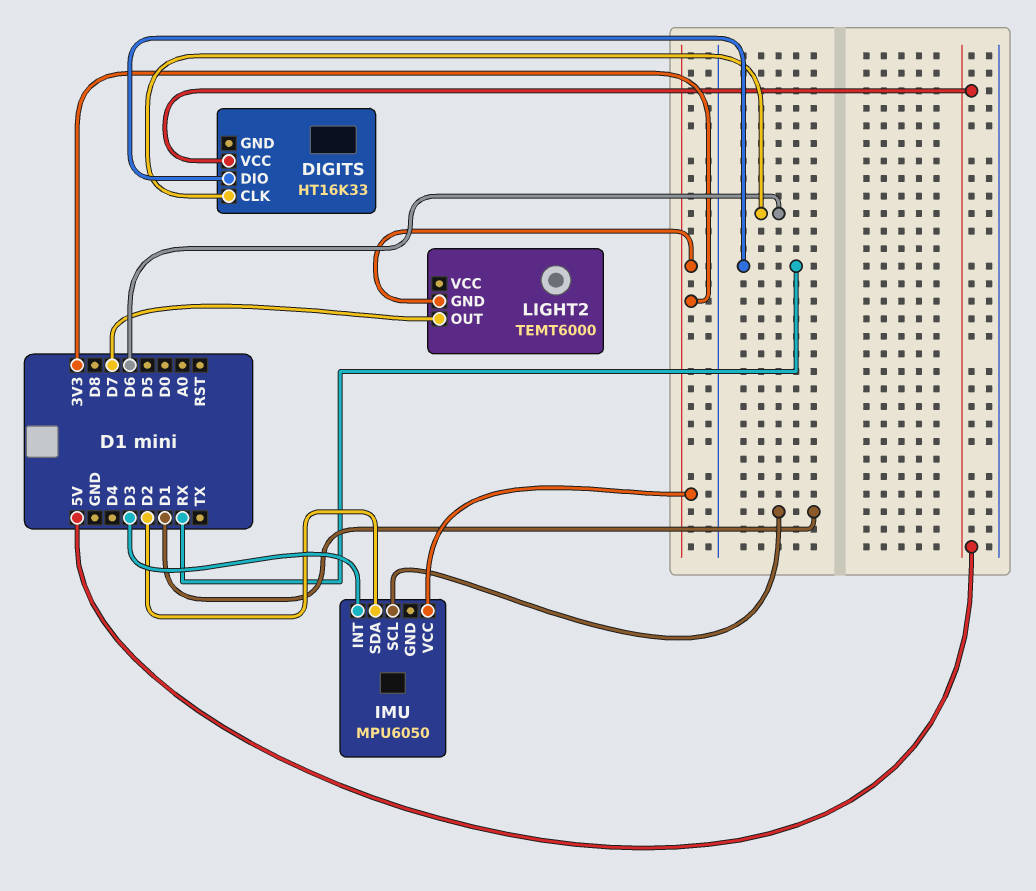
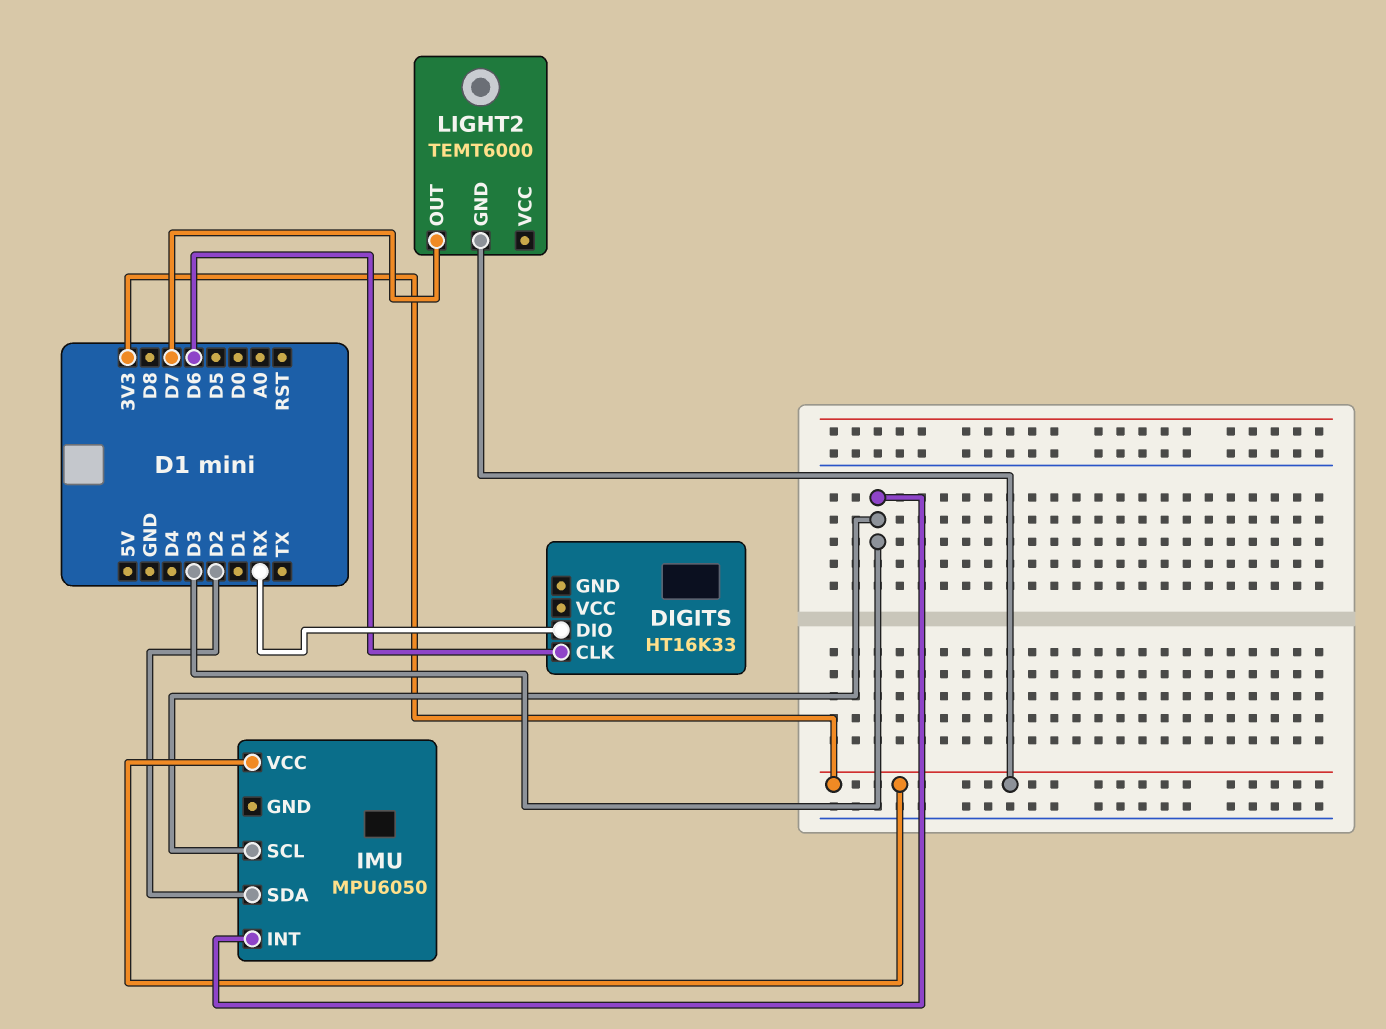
DIGITS pin VCC: 5V -> none
IMU pin SCL: D1 -> D3

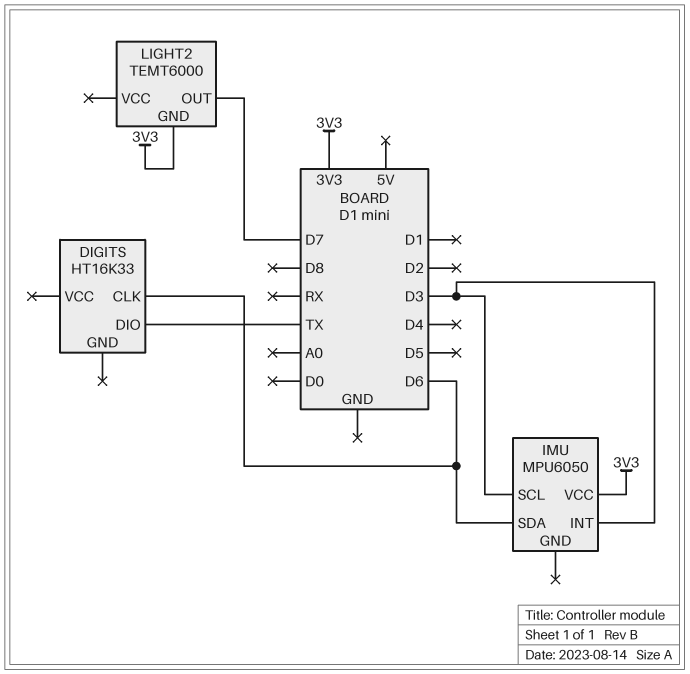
DIGITS pin DIO: RX -> TX
IMU pin SDA: D2 -> D6

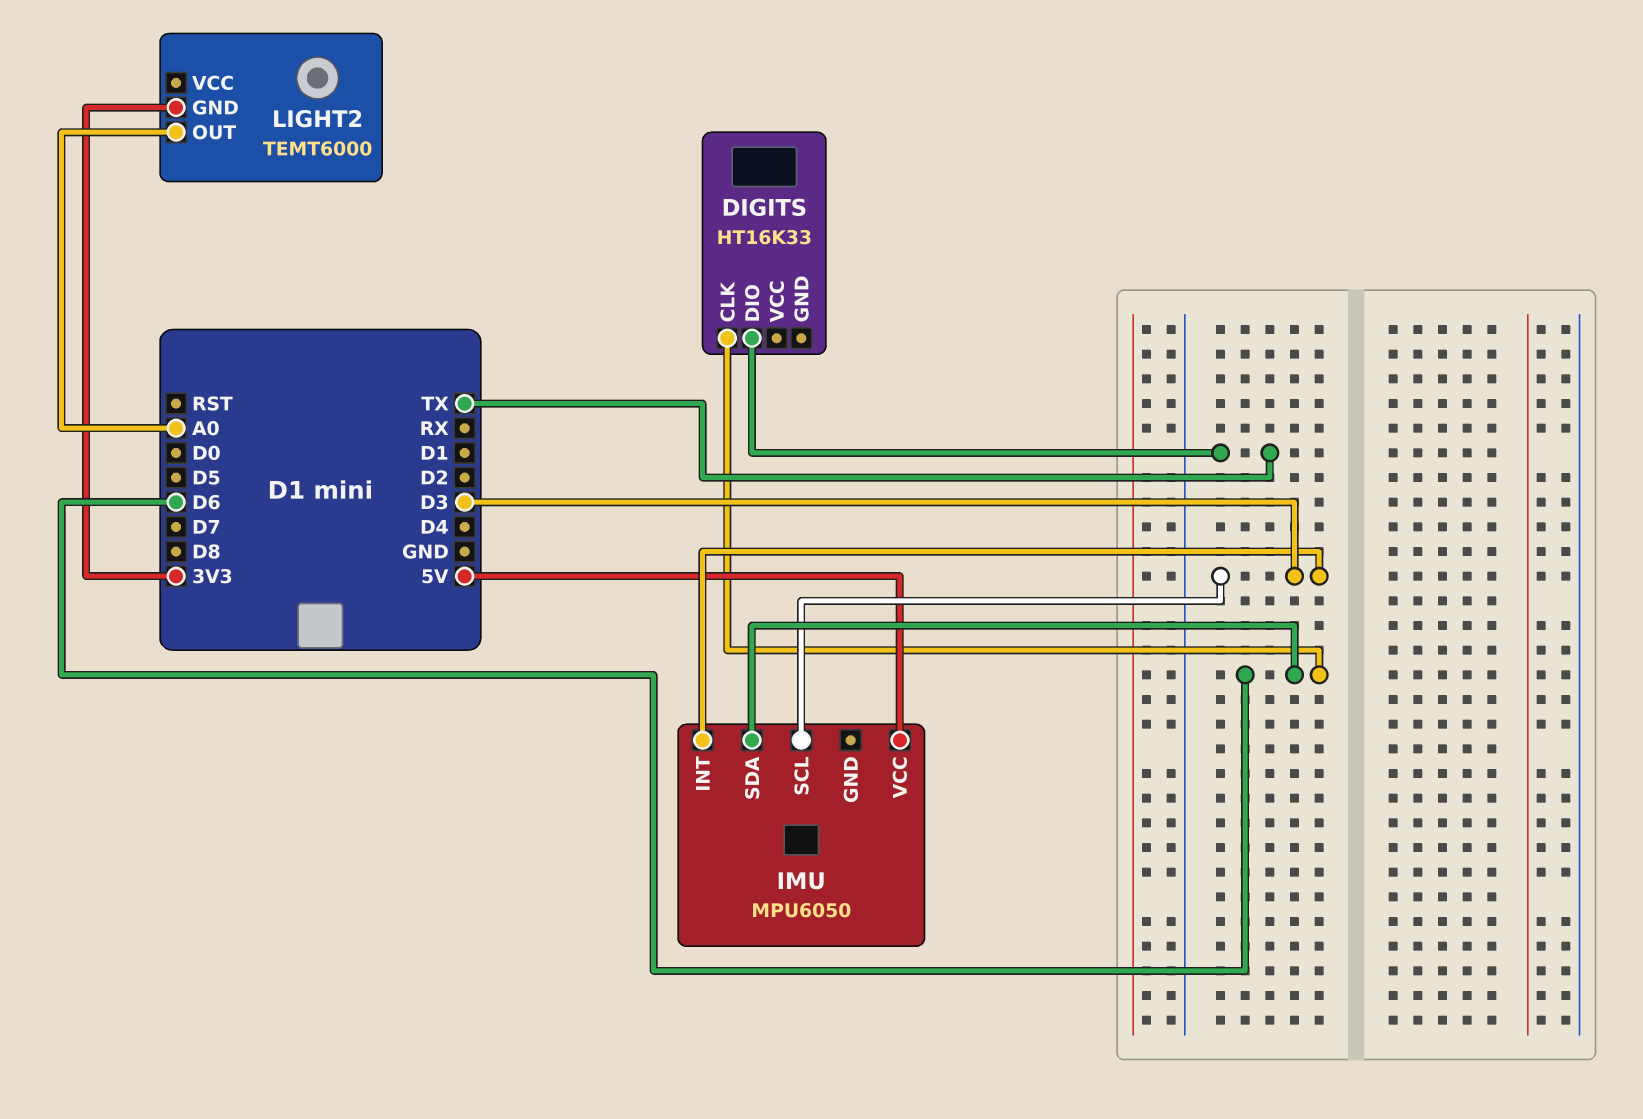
IMU pin VCC: 3V3 -> 5V
LIGHT2 pin OUT: D7 -> A0

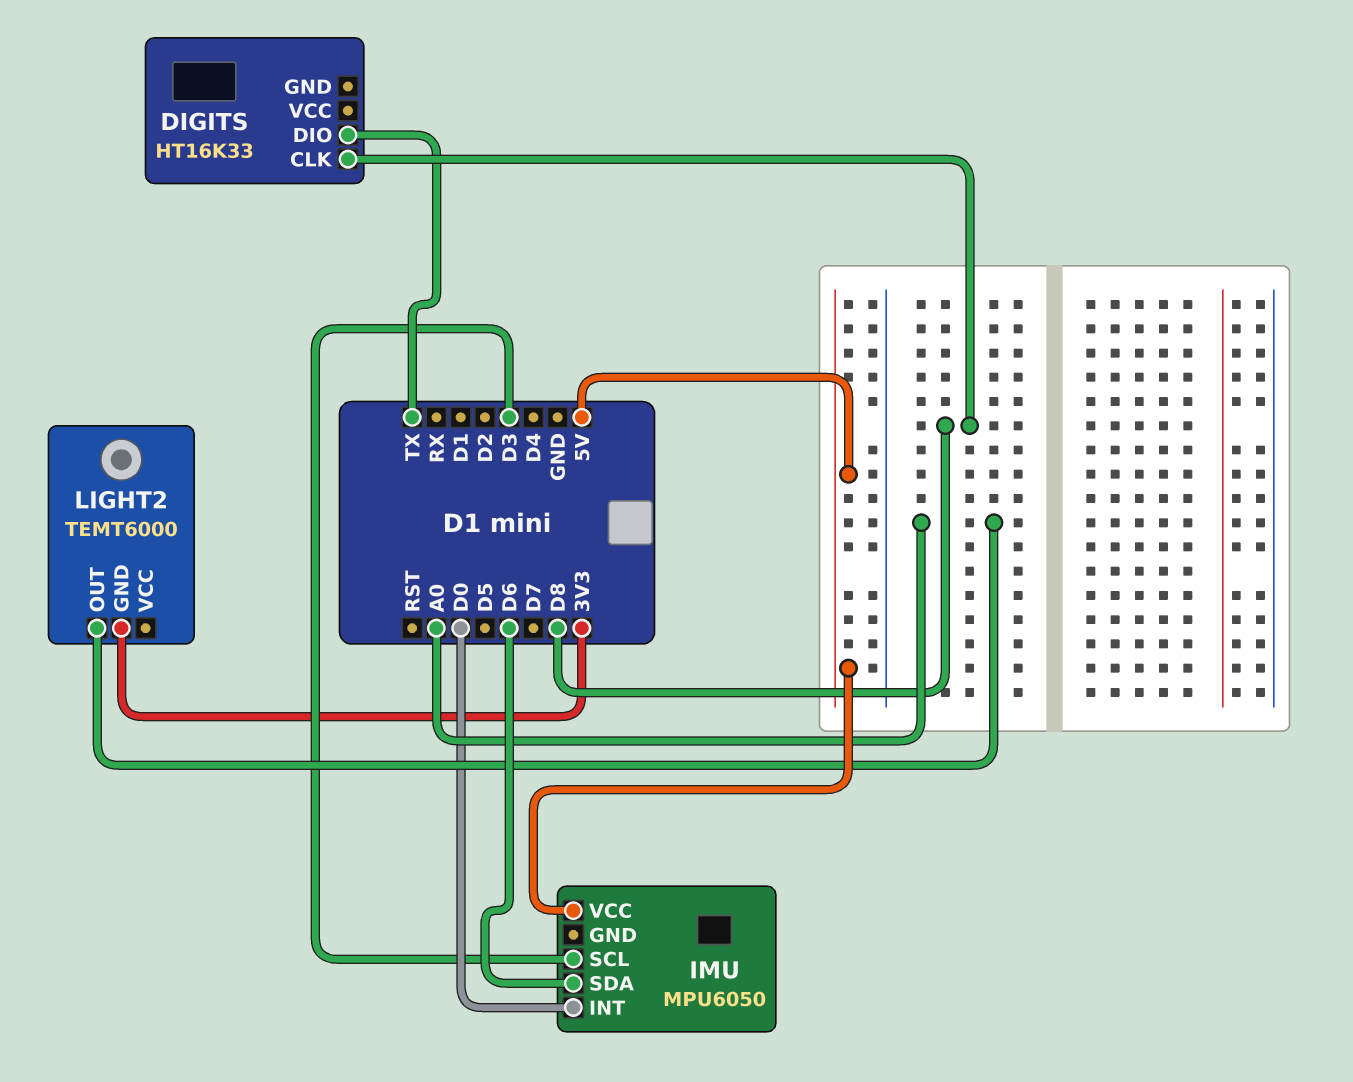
DIGITS pin CLK: D6 -> D8
IMU pin INT: D3 -> D0

